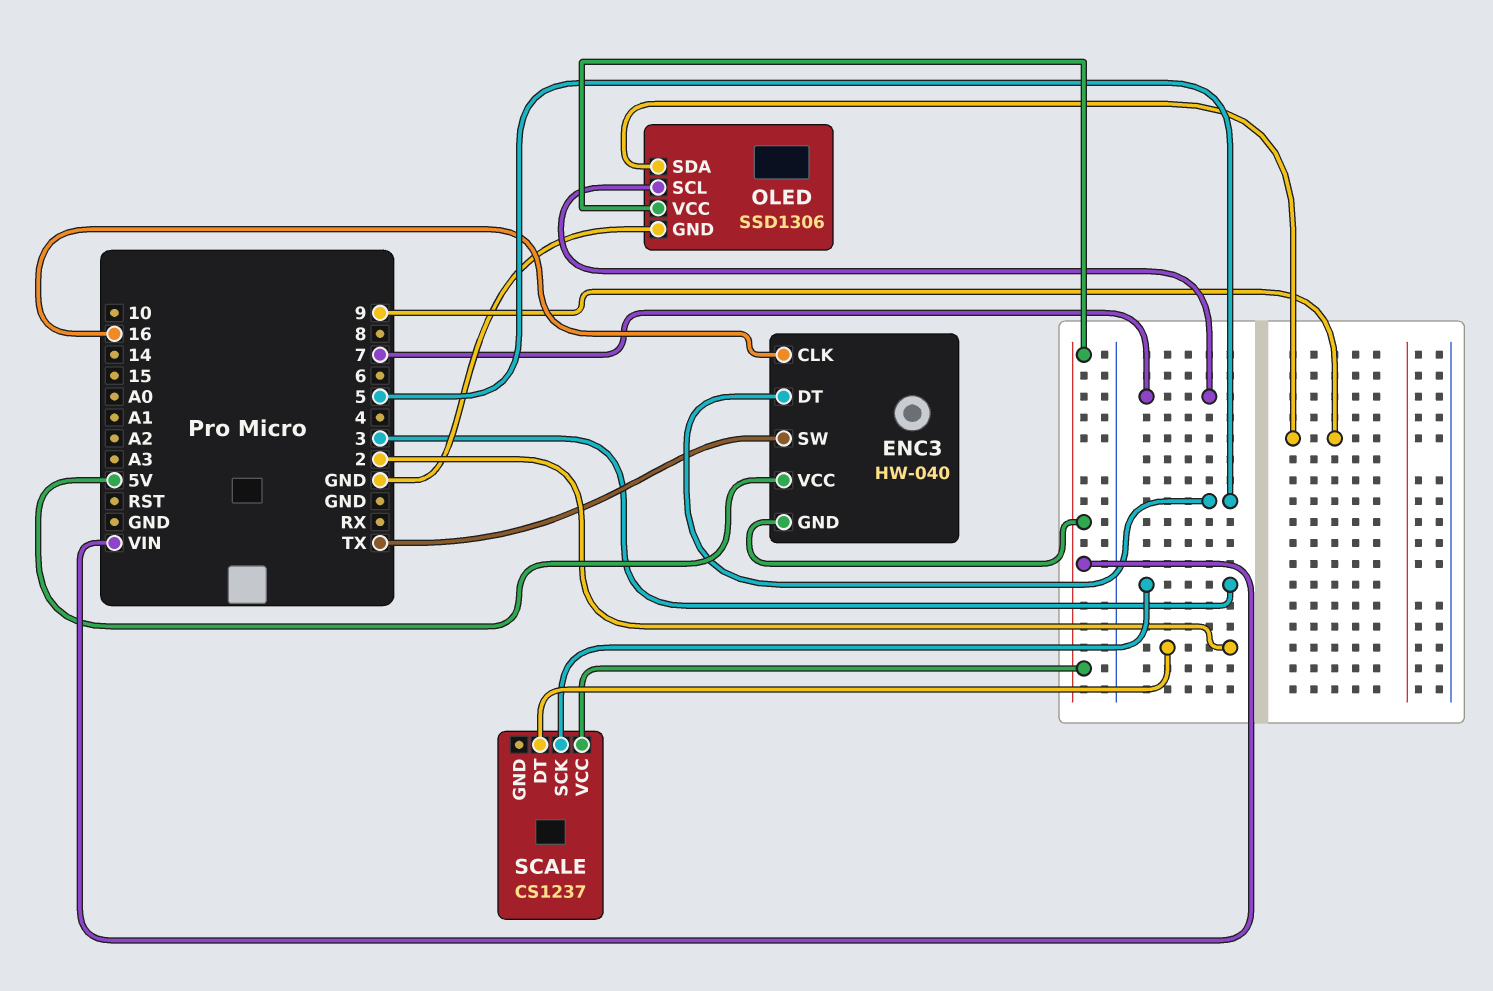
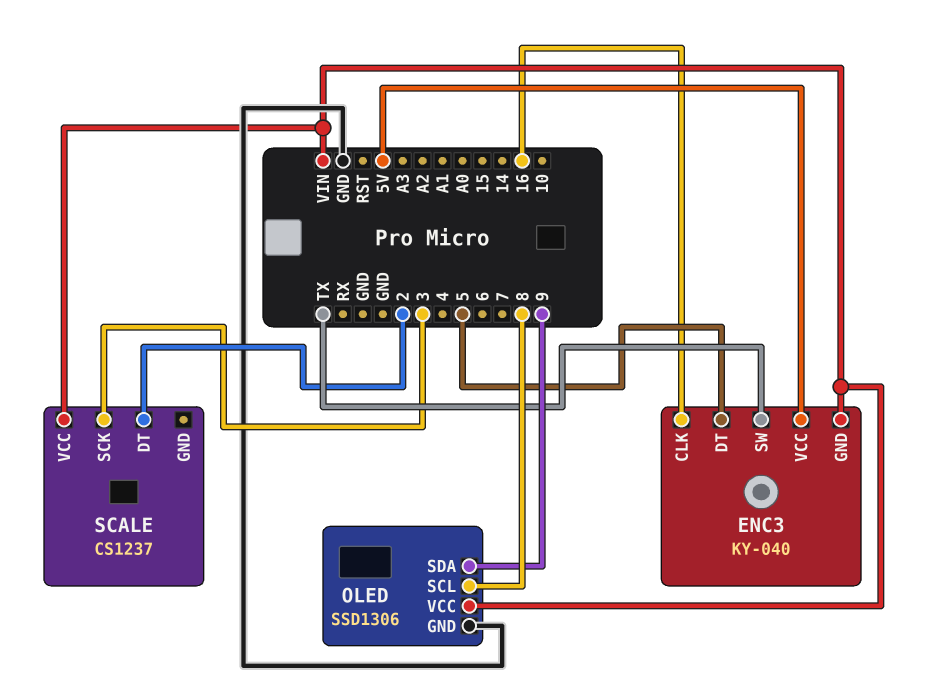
ENC3: HW-040 -> KY-040
OLED pin SCL: 7 -> 8

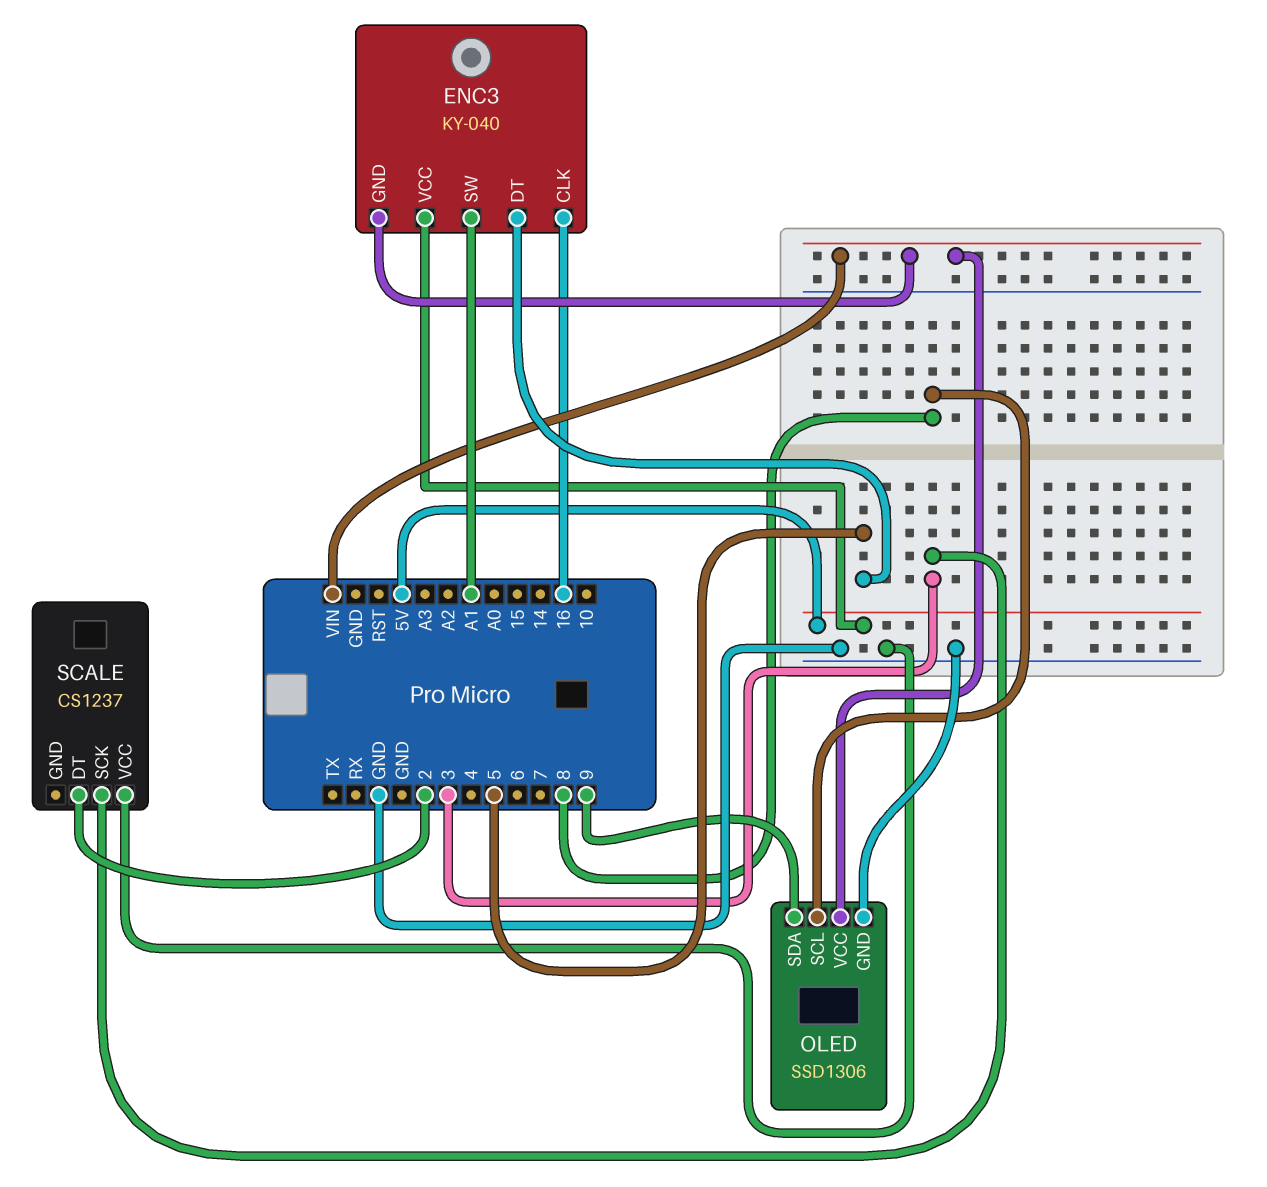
ENC3 pin SW: TX -> A1
SCALE pin VCC: VIN -> GND

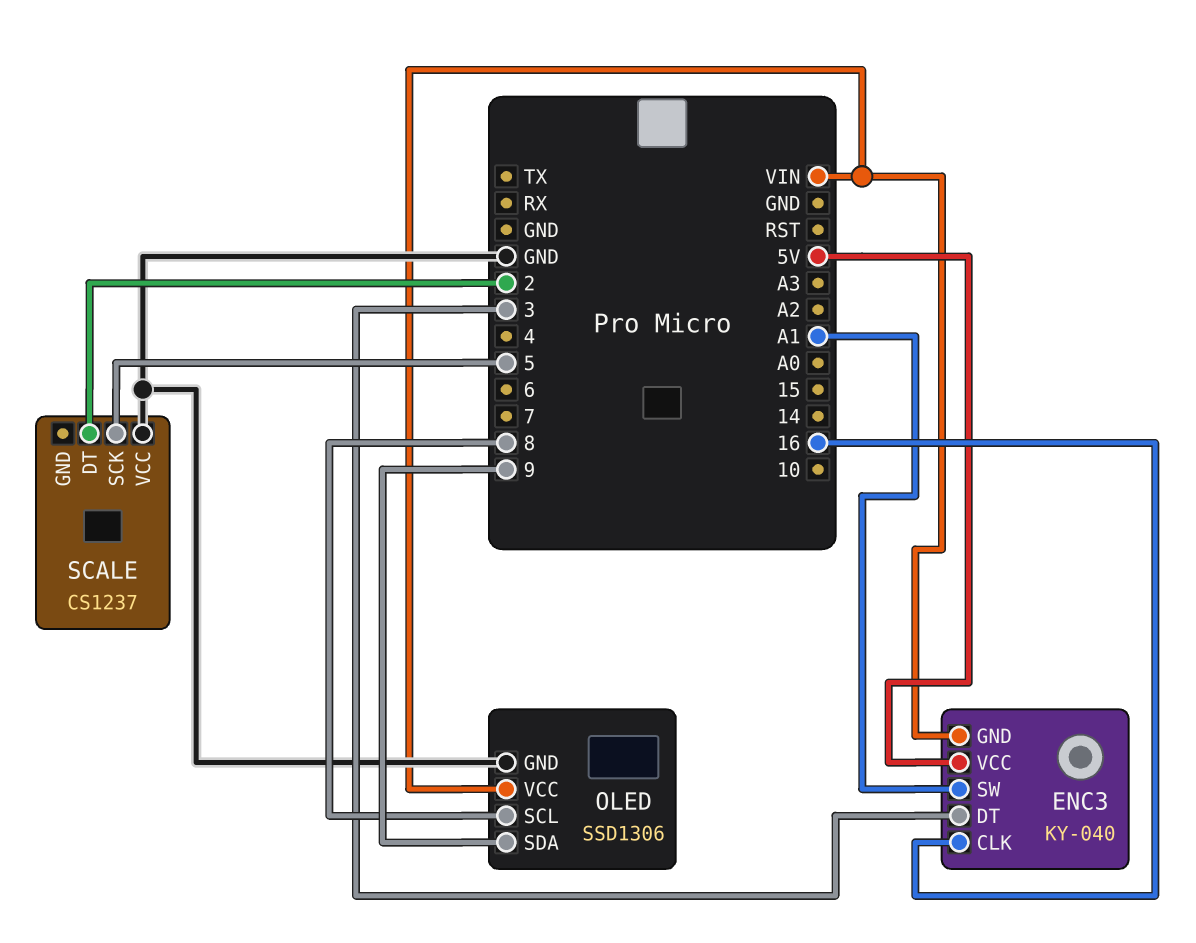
ENC3 pin DT: 5 -> 3
SCALE pin SCK: 3 -> 5

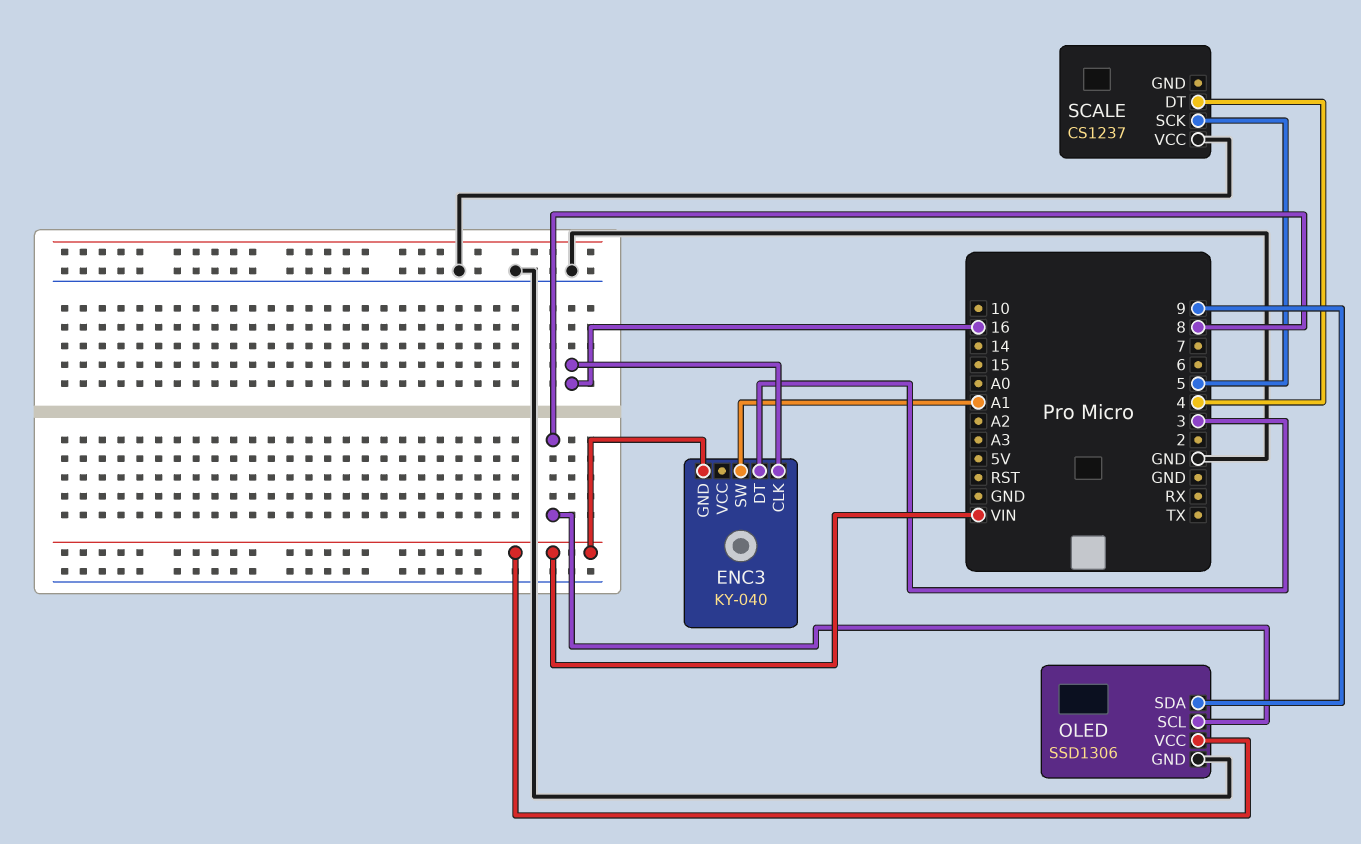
ENC3 pin VCC: 5V -> none
SCALE pin DT: 2 -> 4

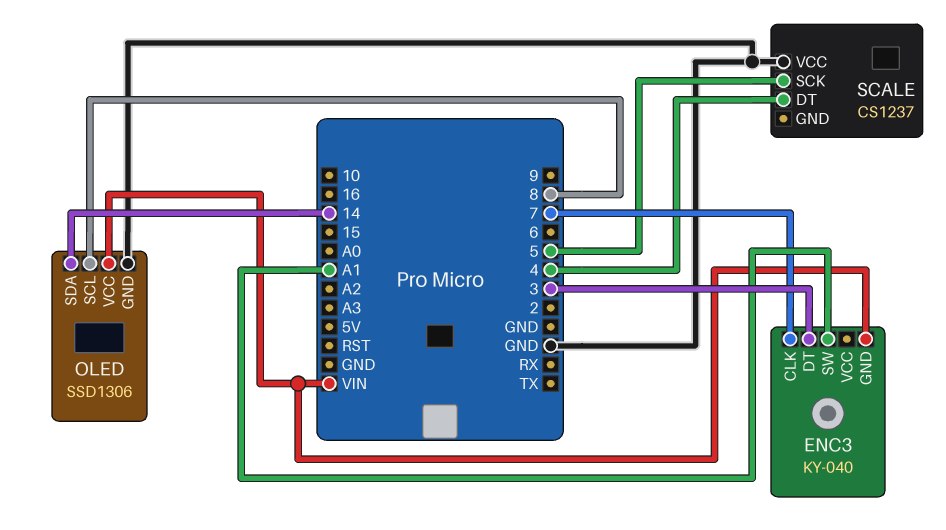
ENC3 pin CLK: 16 -> 7
OLED pin SDA: 9 -> 14

